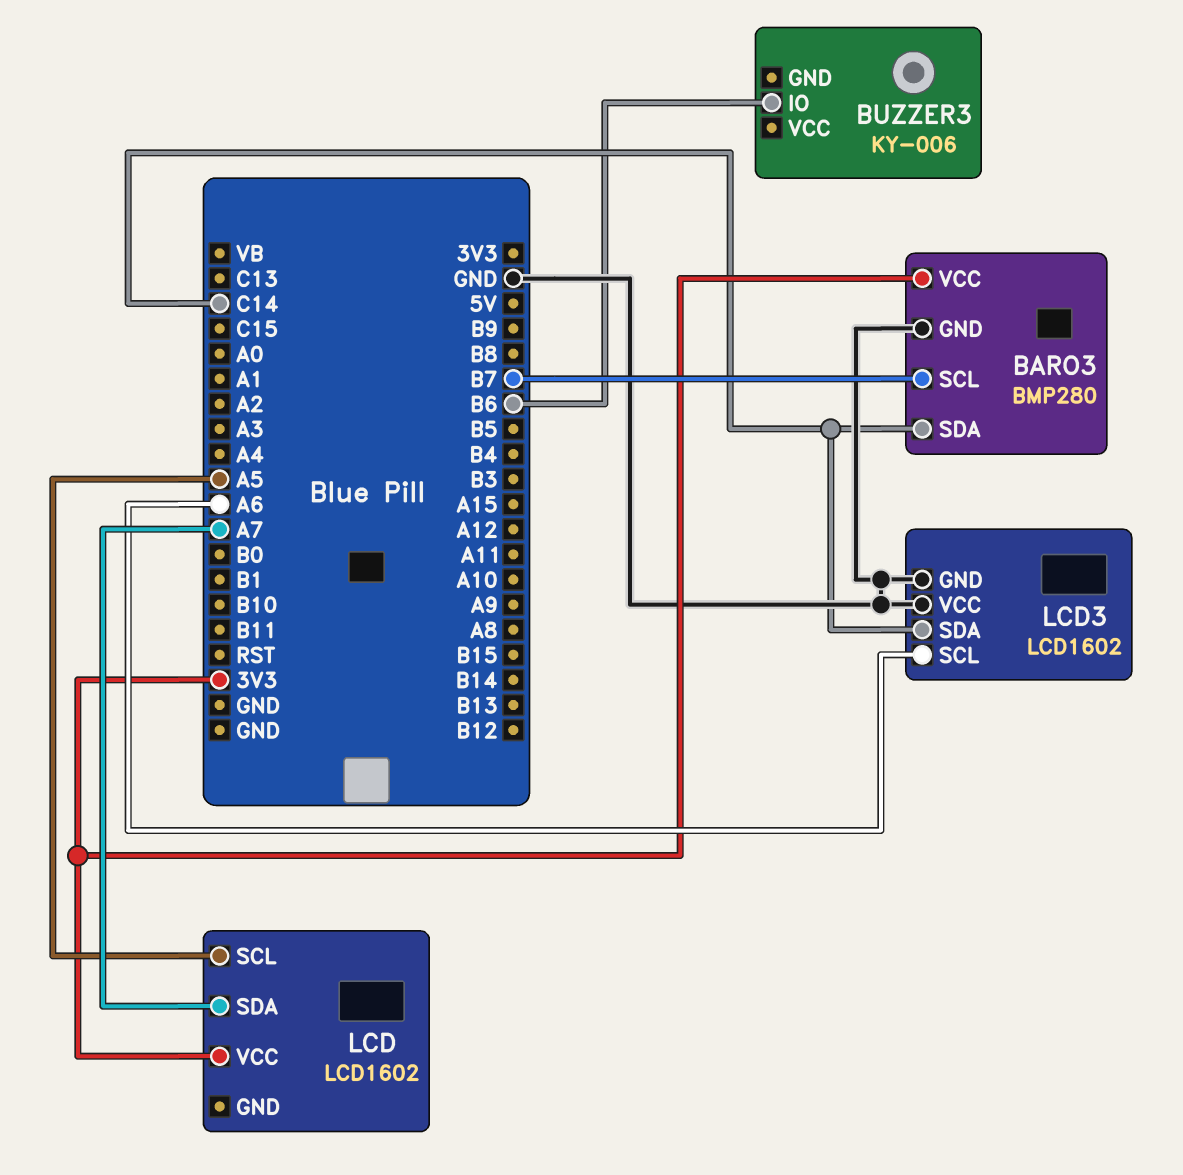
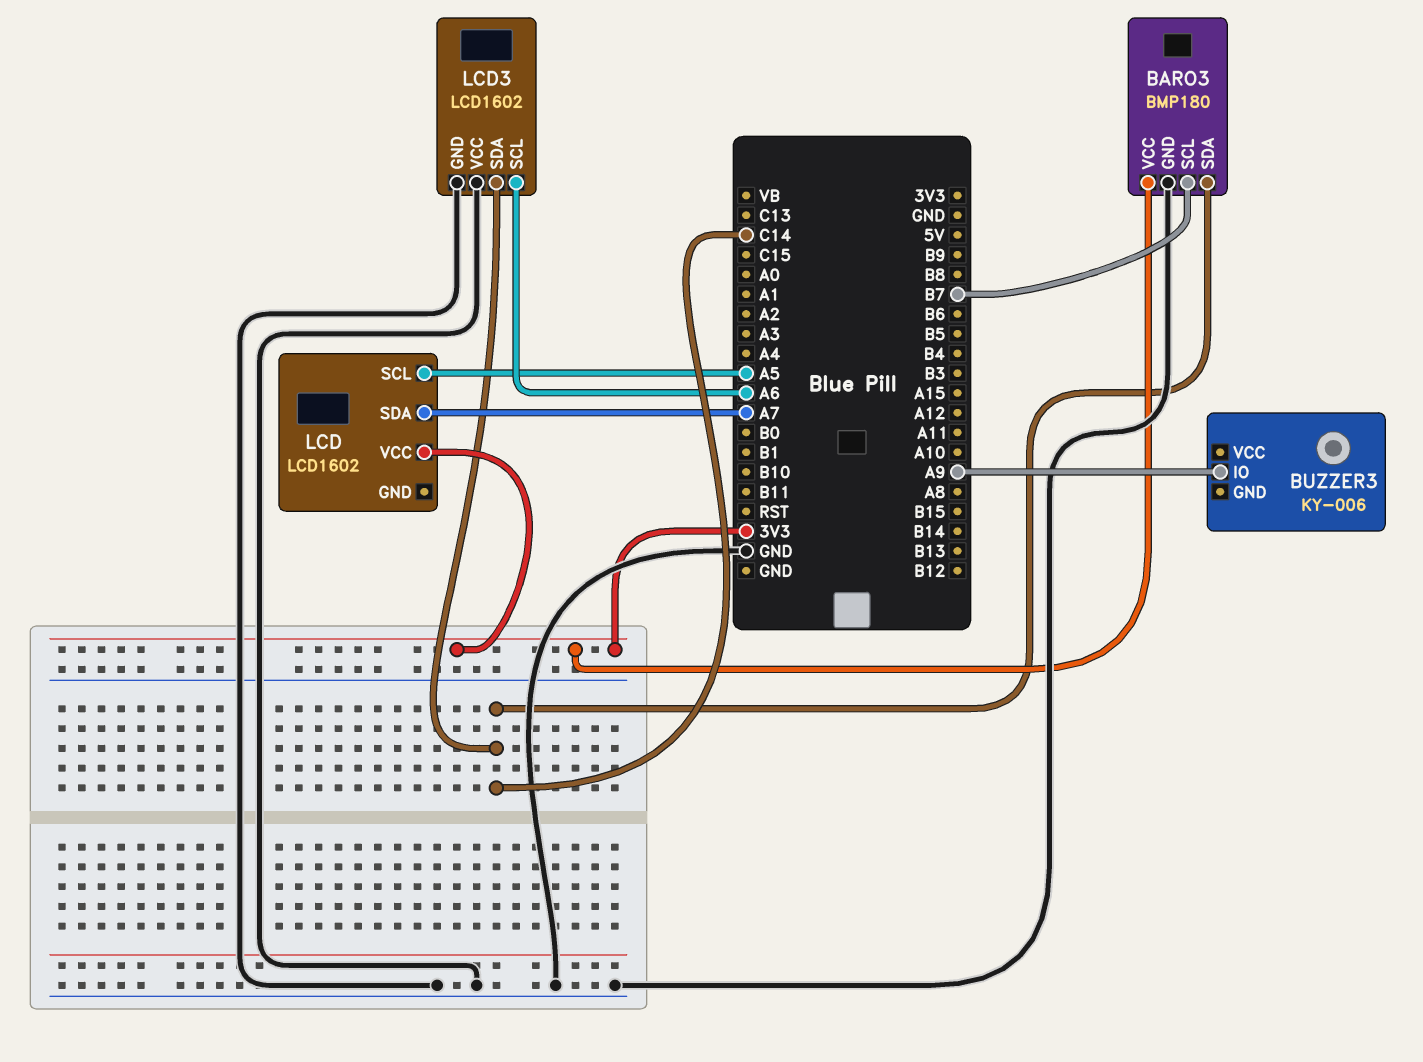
BARO3: BMP280 -> BMP180
BUZZER3 pin IO: B6 -> A9

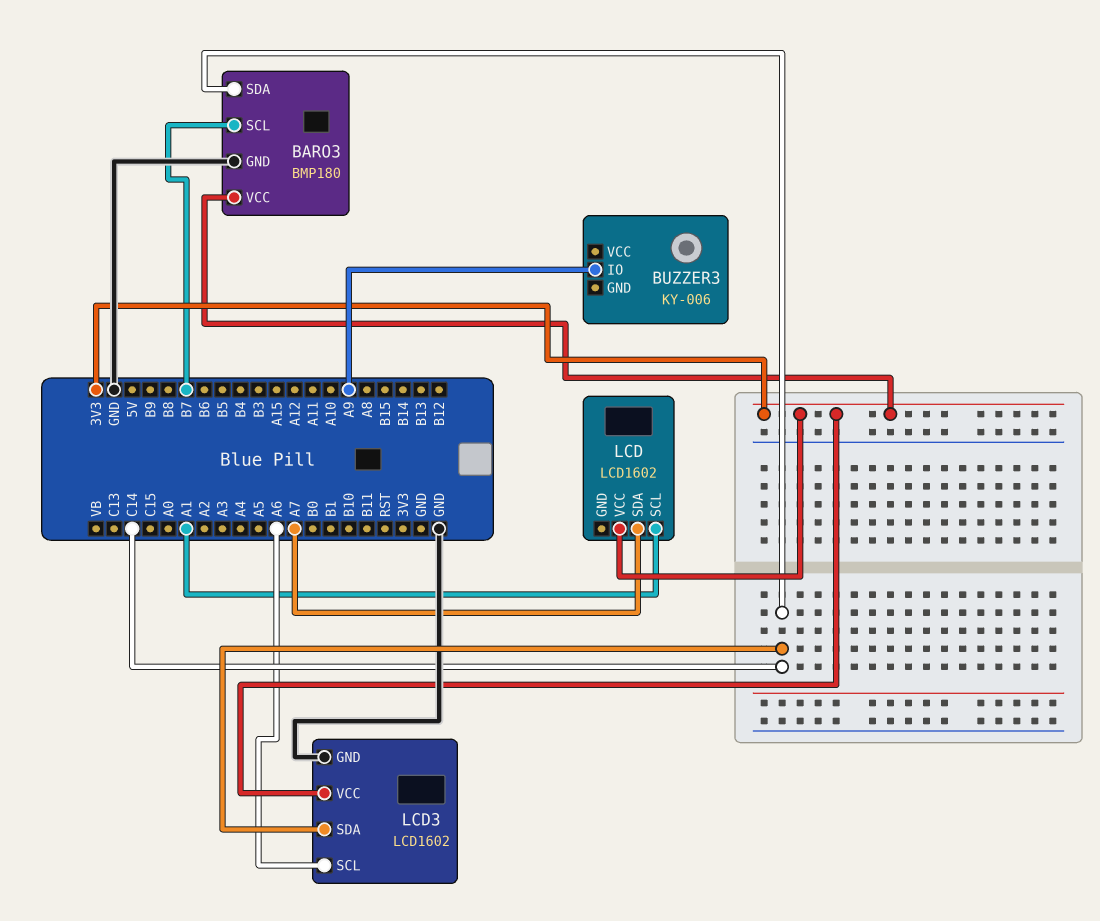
LCD pin SCL: A5 -> A1
LCD3 pin VCC: GND -> 3V3

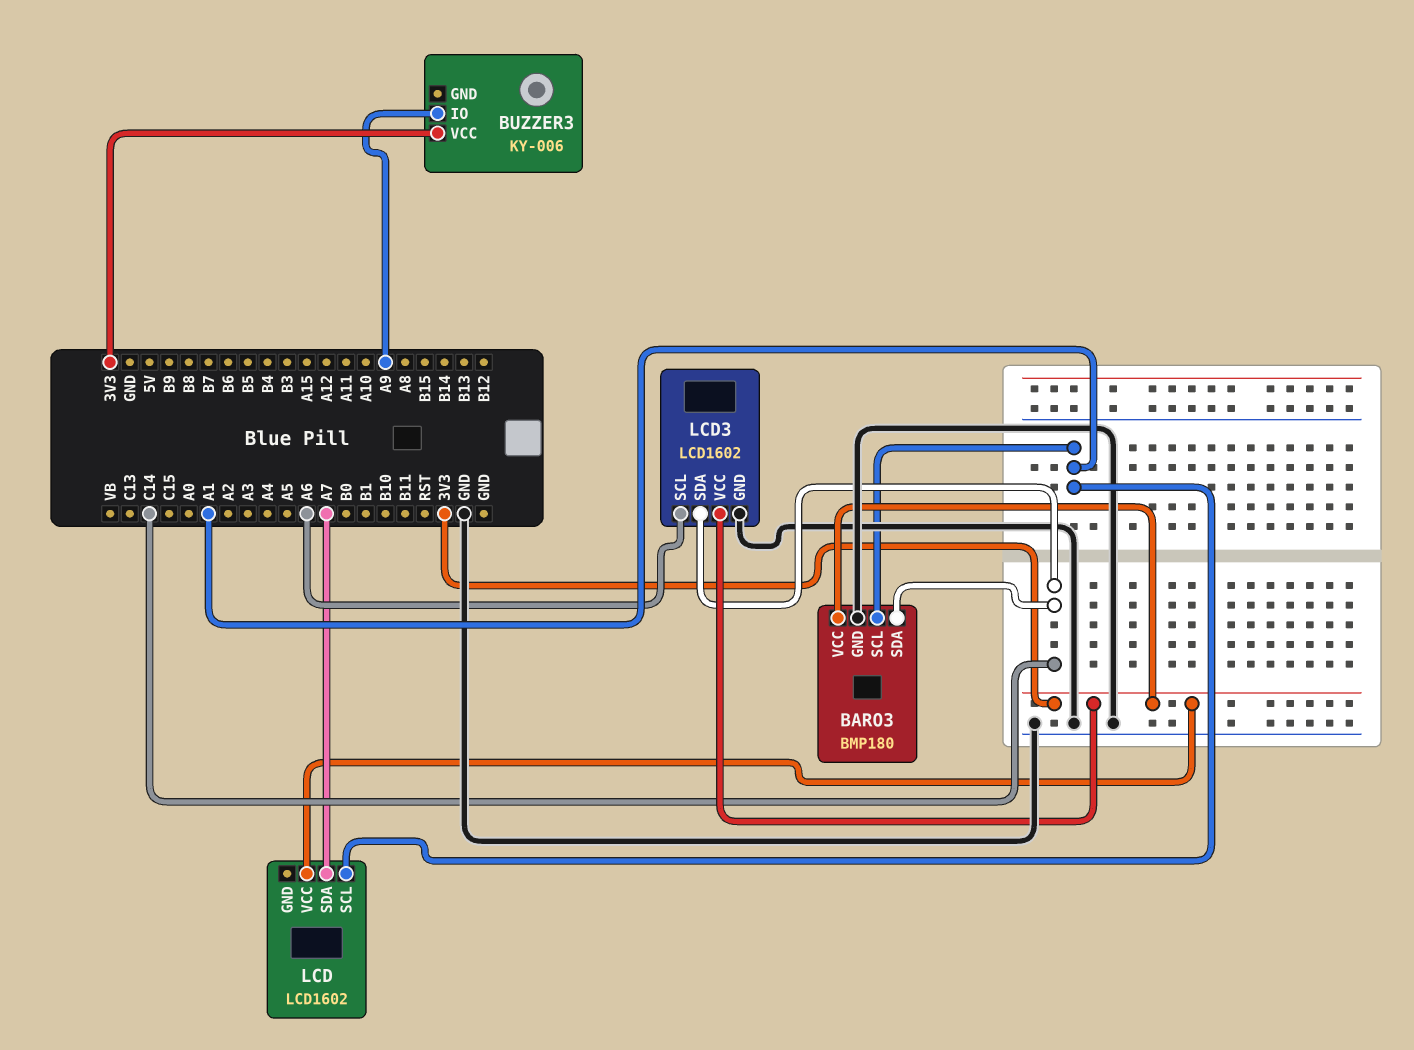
BARO3 pin SCL: B7 -> A1
BUZZER3 pin VCC: none -> 3V3

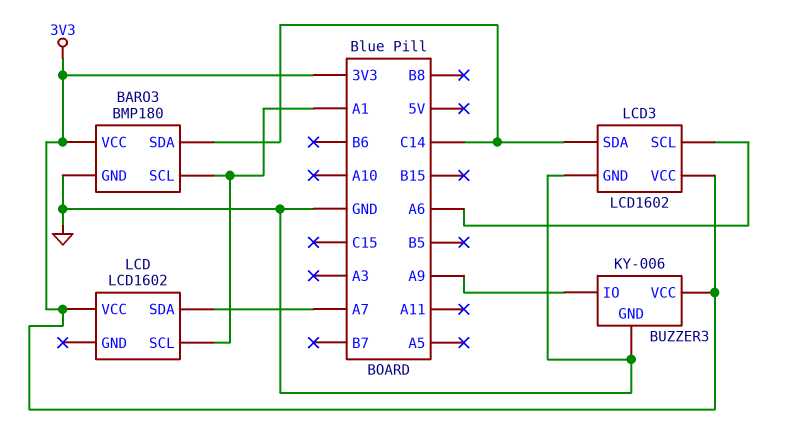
BUZZER3 pin GND: none -> GND

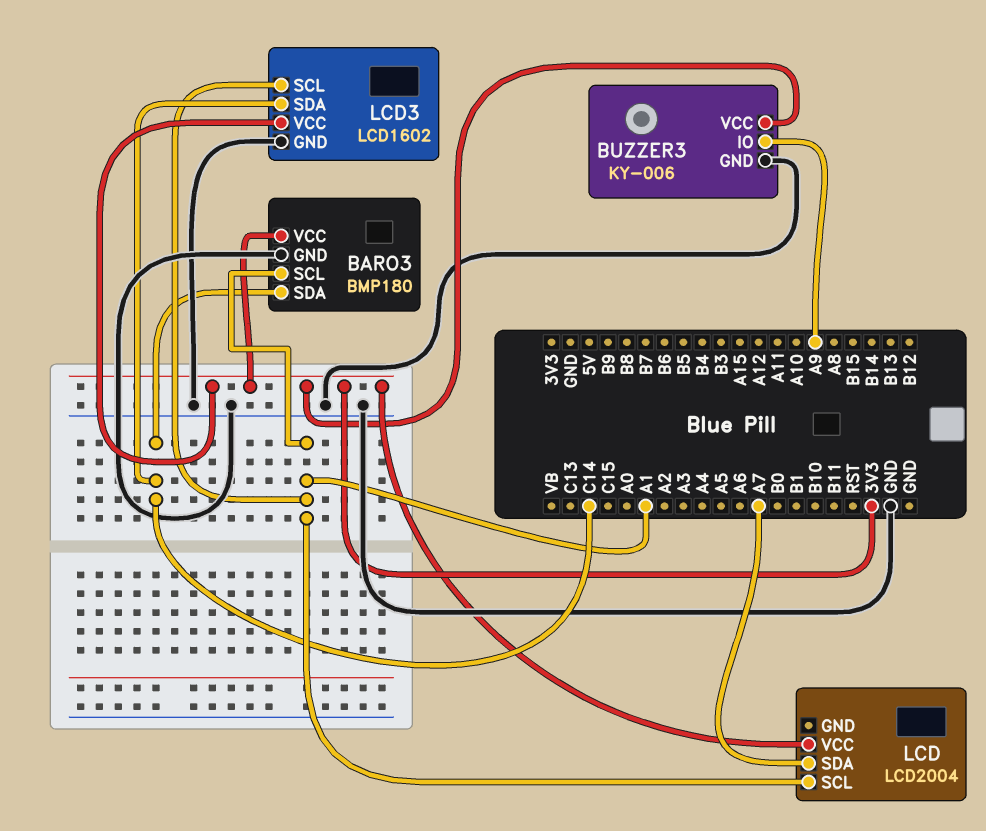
LCD: LCD1602 -> LCD2004
LCD3 pin SCL: A6 -> A1

